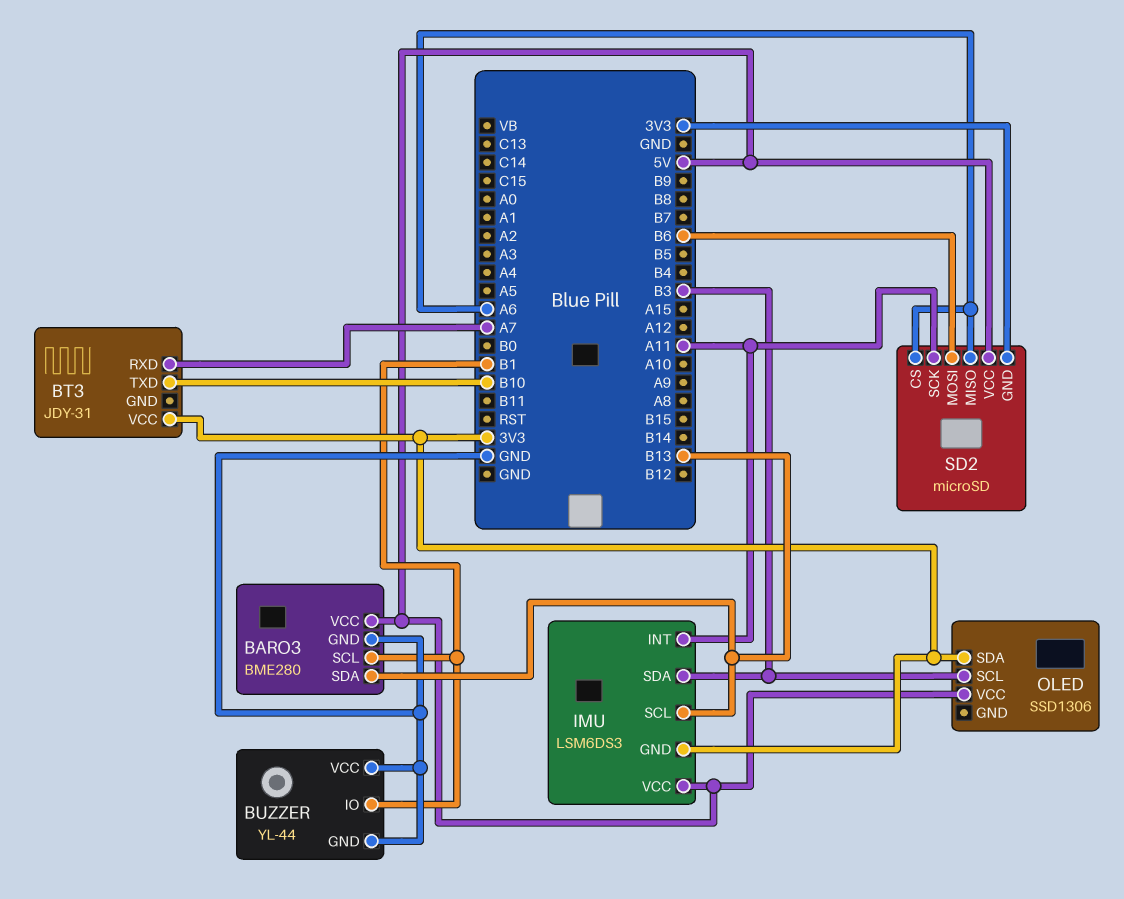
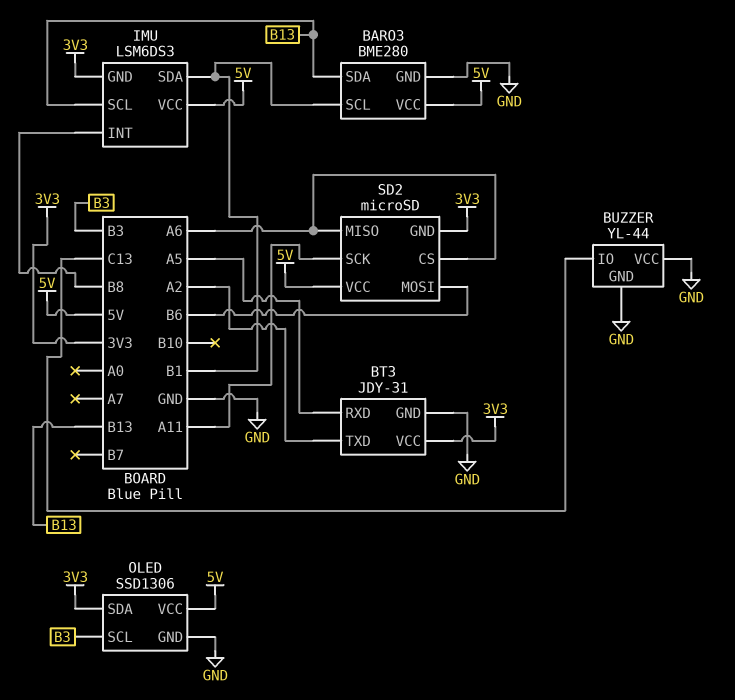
BT3 pin GND: none -> GND
BT3 pin RXD: A7 -> A5
BT3 pin TXD: B10 -> A2
BUZZER pin IO: B1 -> C13
IMU pin INT: A11 -> B8
IMU pin SDA: B3 -> B1
OLED pin GND: none -> GND

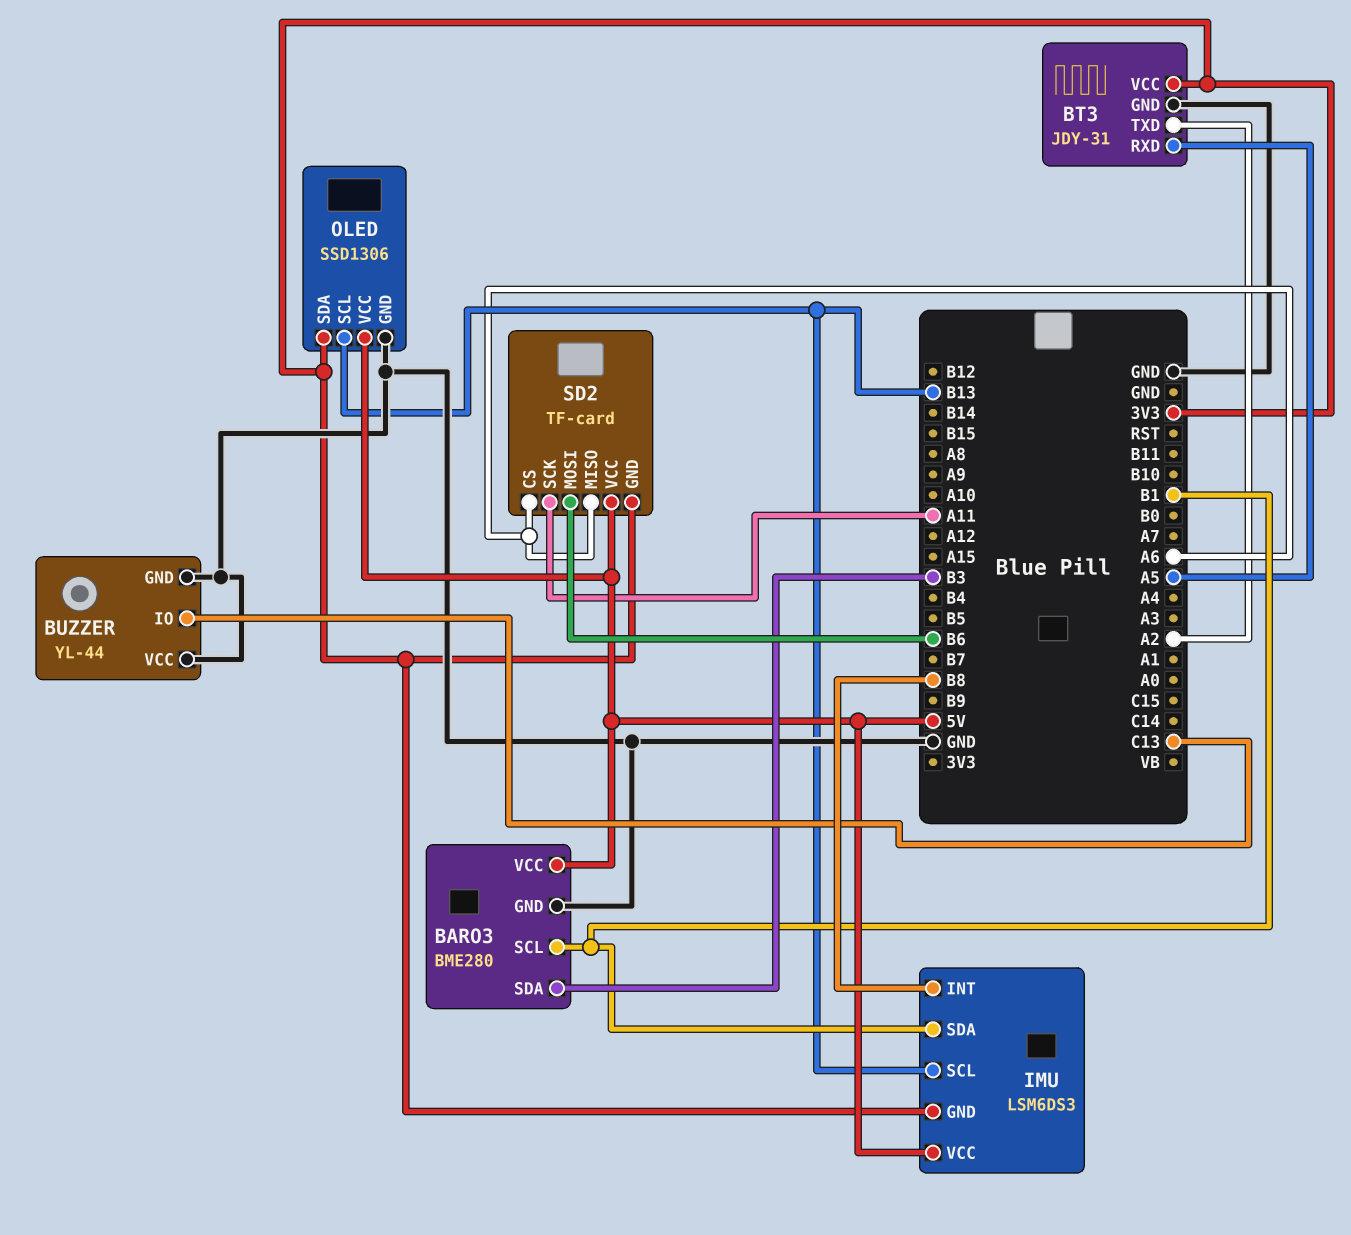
BARO3 pin SDA: B13 -> B3
OLED pin SCL: B3 -> B13
SD2: microSD -> TF-card

